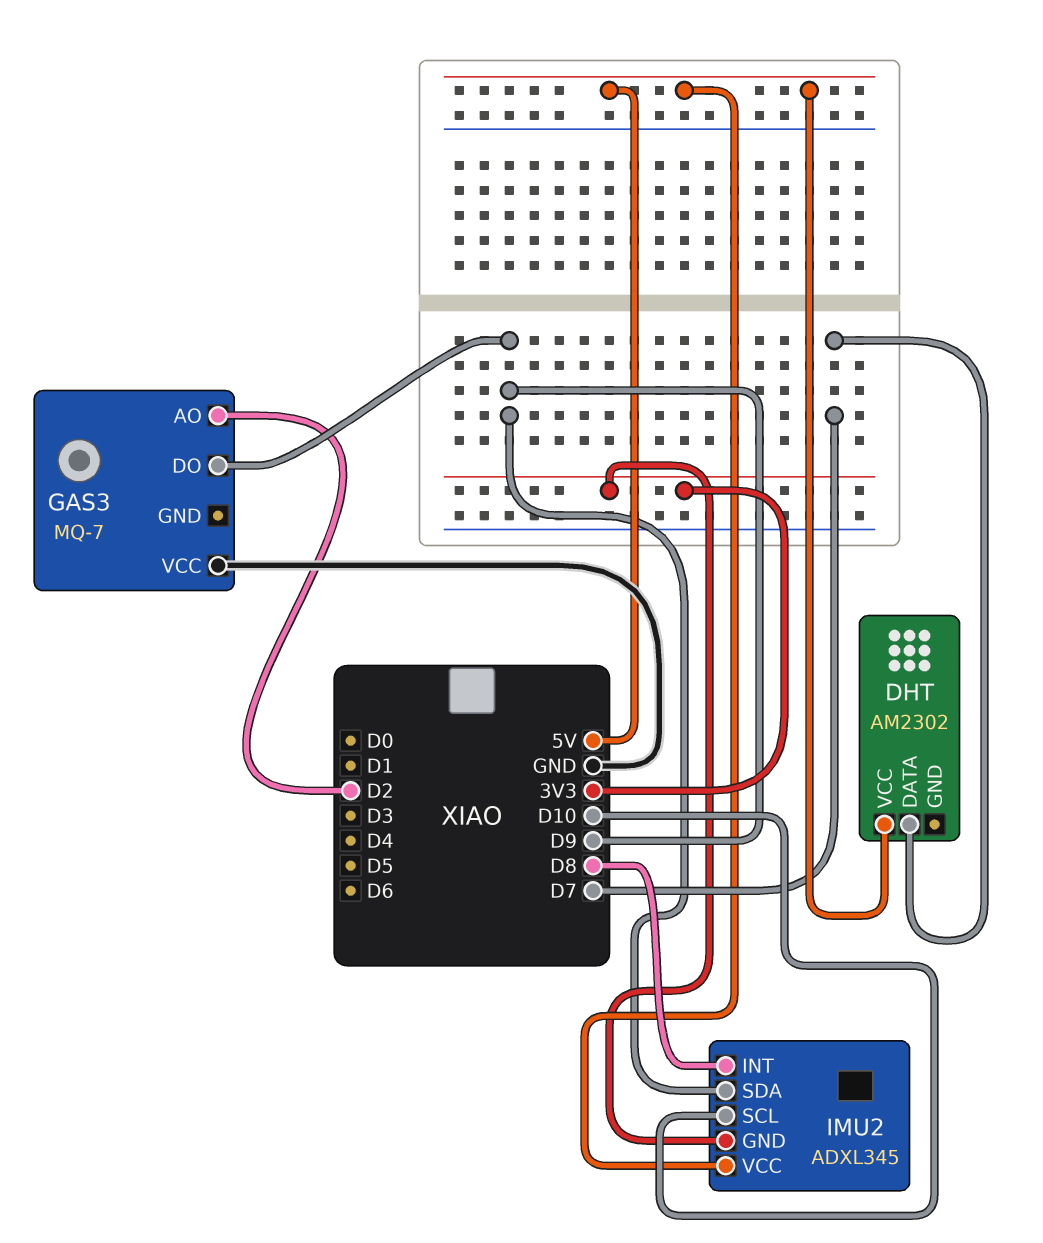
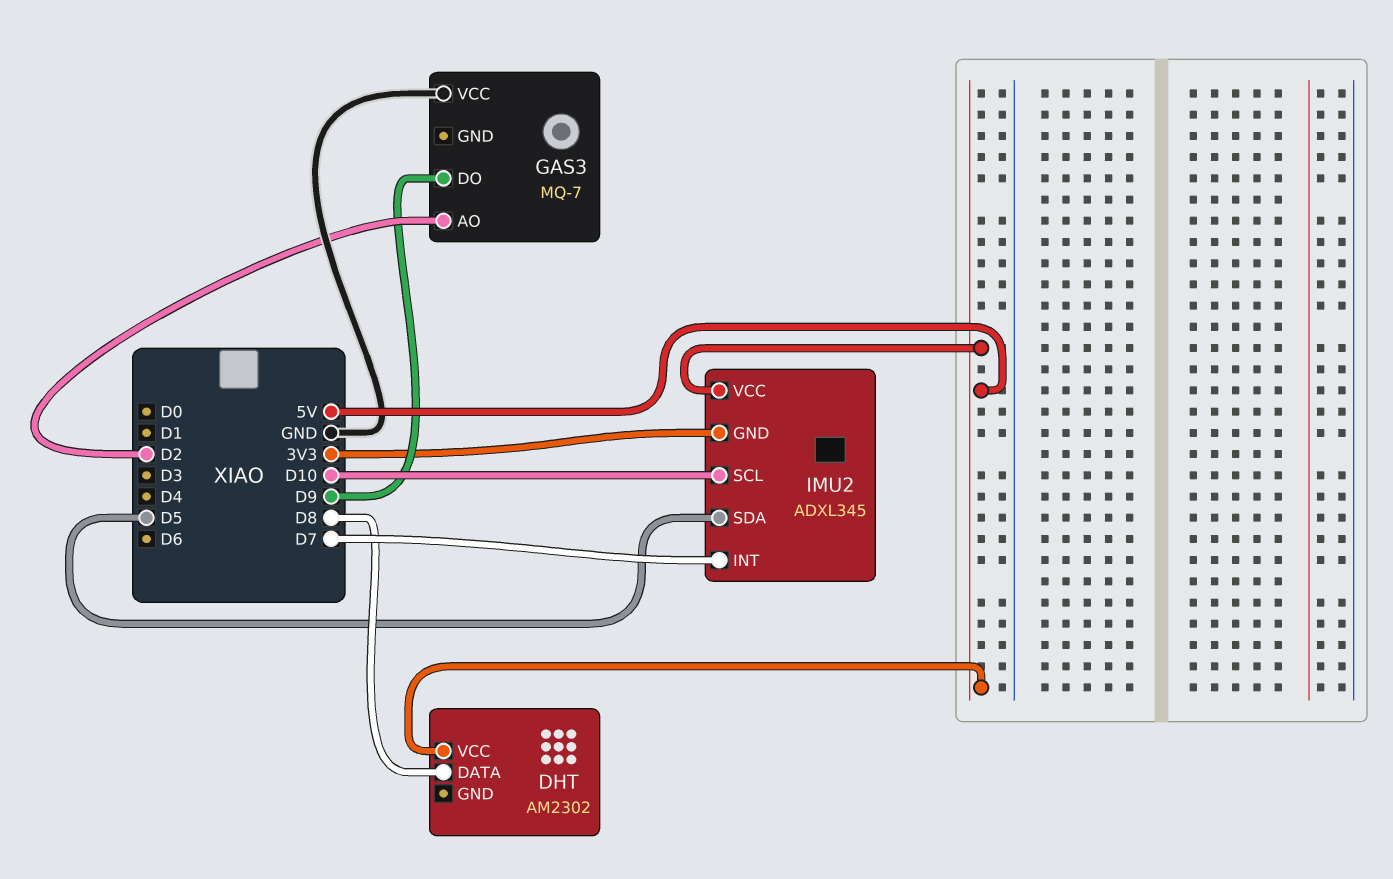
DHT pin DATA: D7 -> D8
IMU2 pin INT: D8 -> D7
IMU2 pin SDA: D9 -> D5

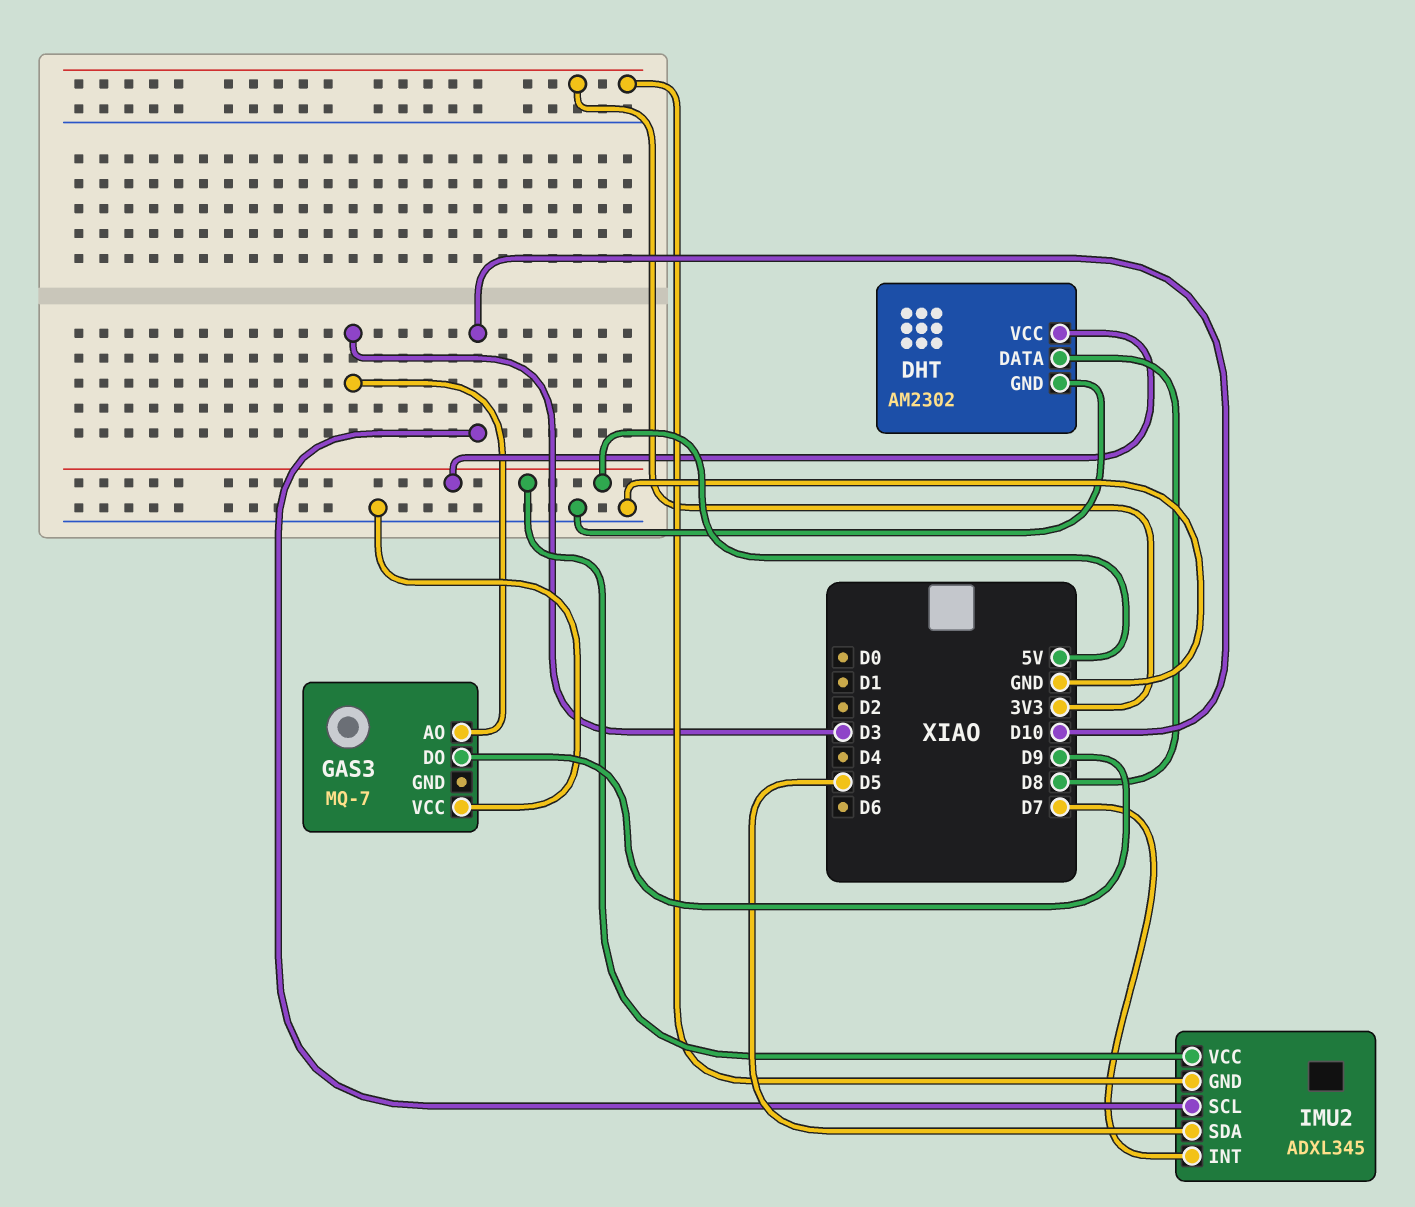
DHT pin GND: none -> GND
GAS3 pin AO: D2 -> D3

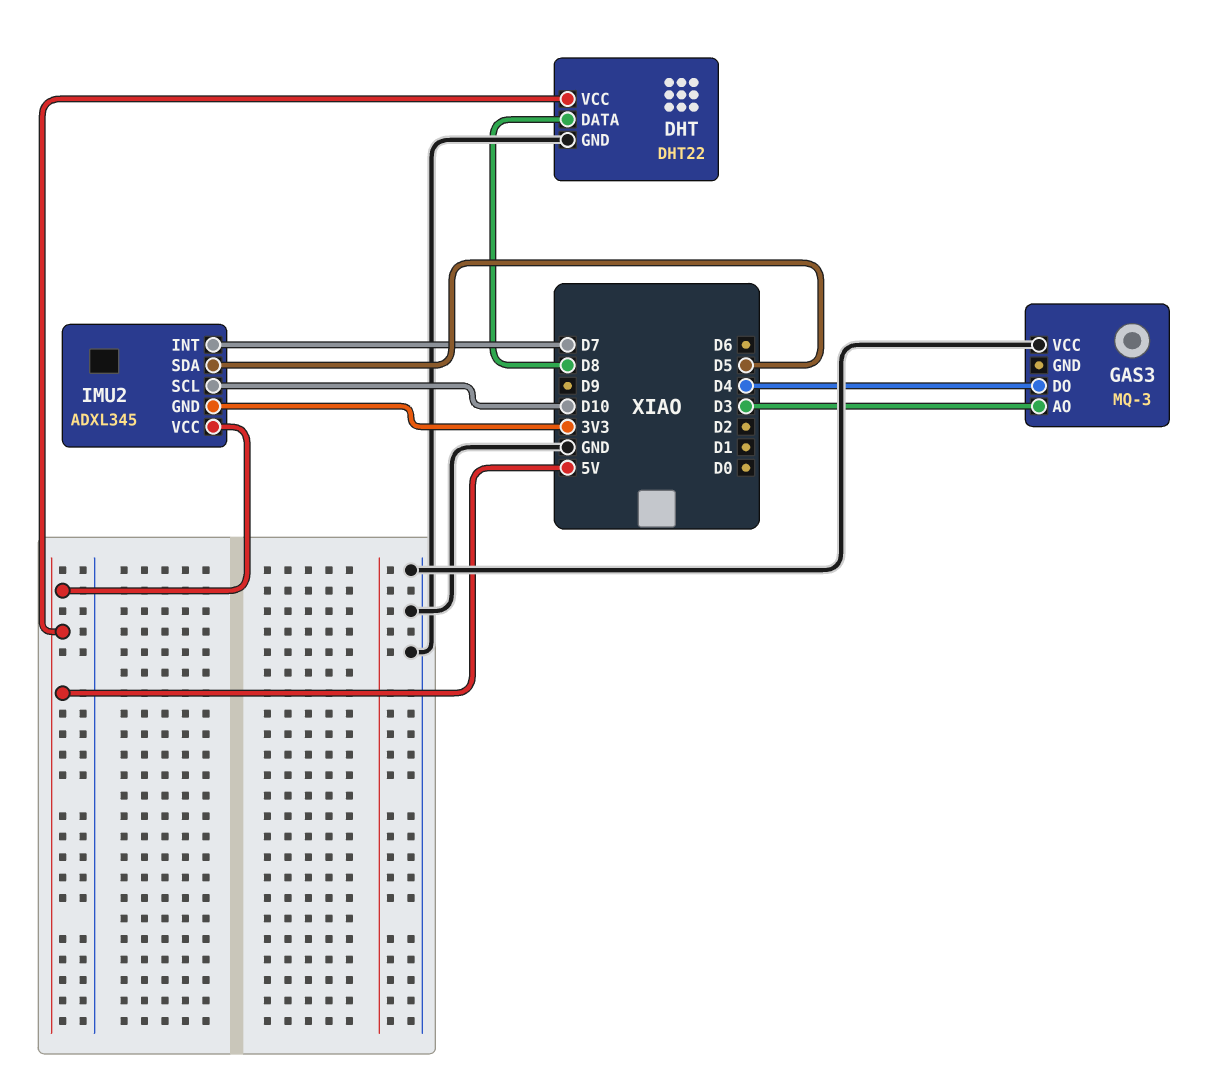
DHT: AM2302 -> DHT22
GAS3: MQ-7 -> MQ-3
GAS3 pin DO: D9 -> D4

